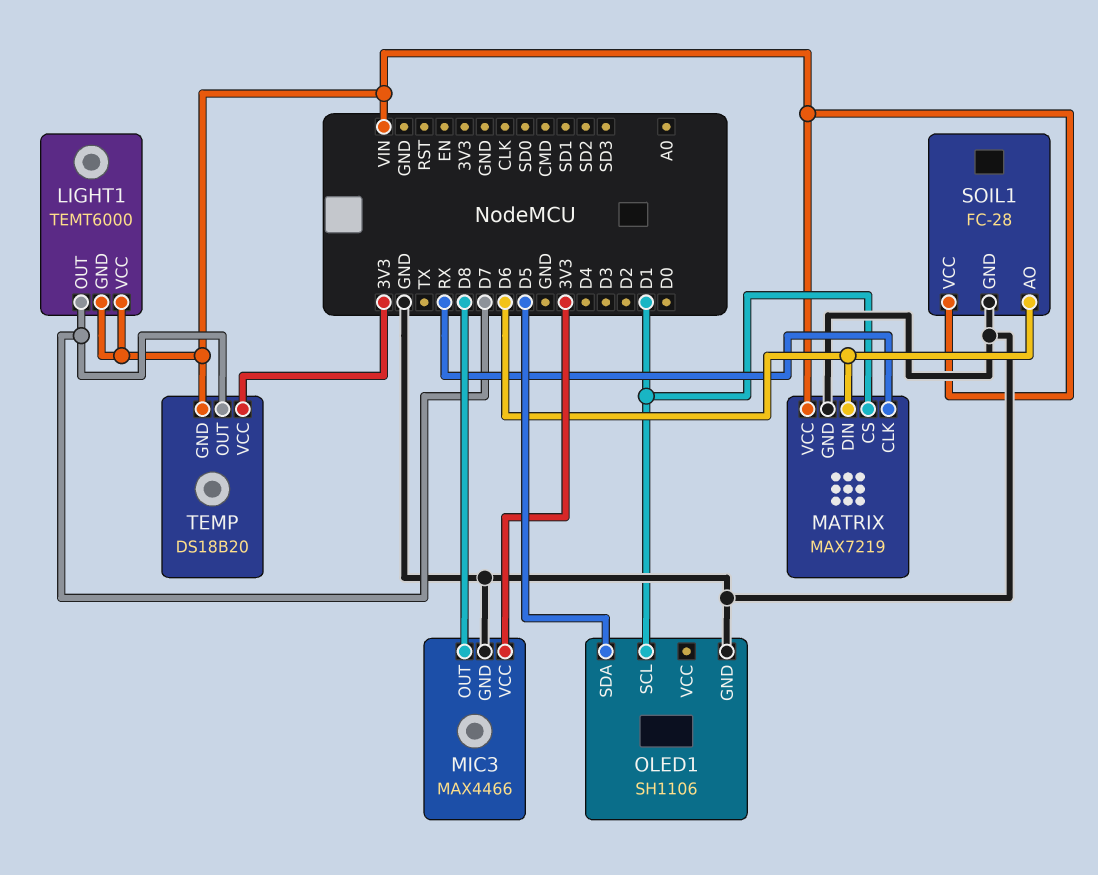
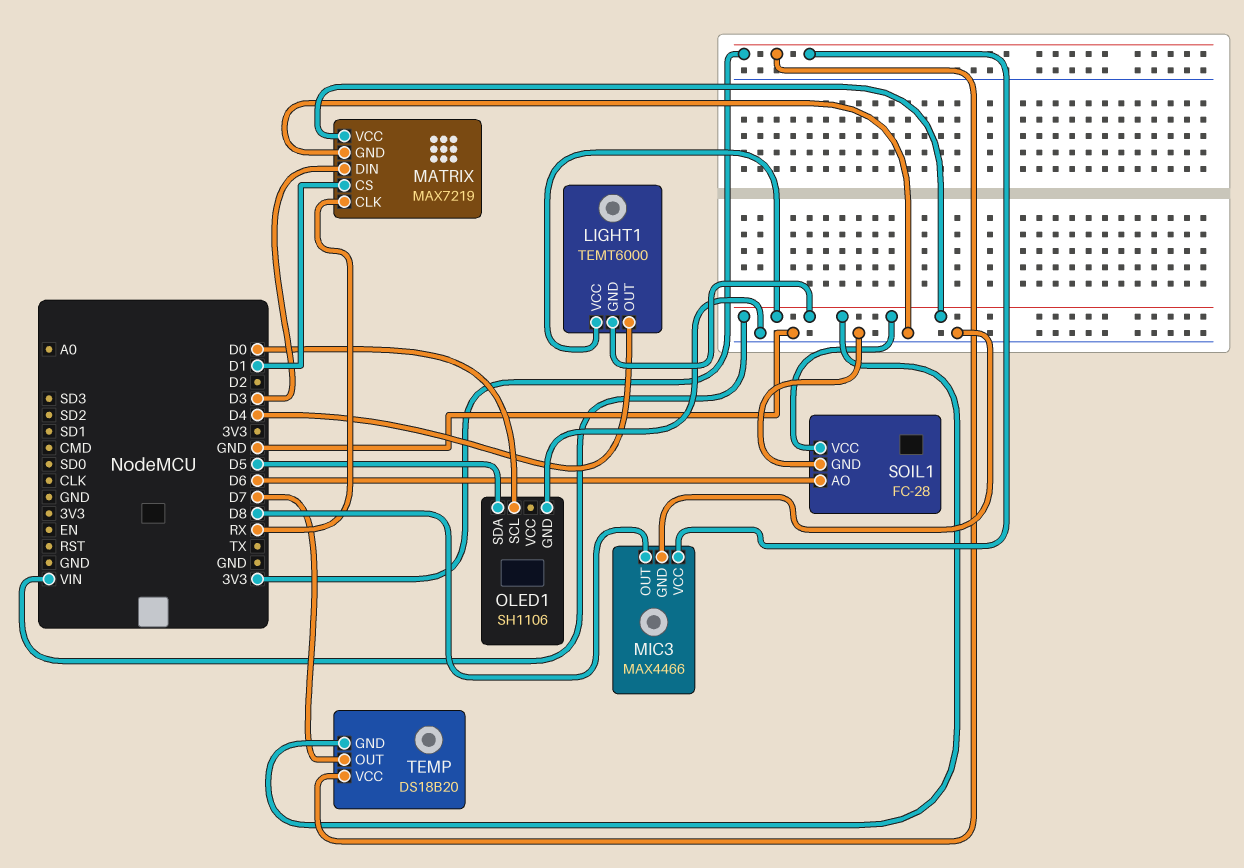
LIGHT1 pin OUT: D7 -> D4
MATRIX pin DIN: D6 -> D3
OLED1 pin SCL: D1 -> D0

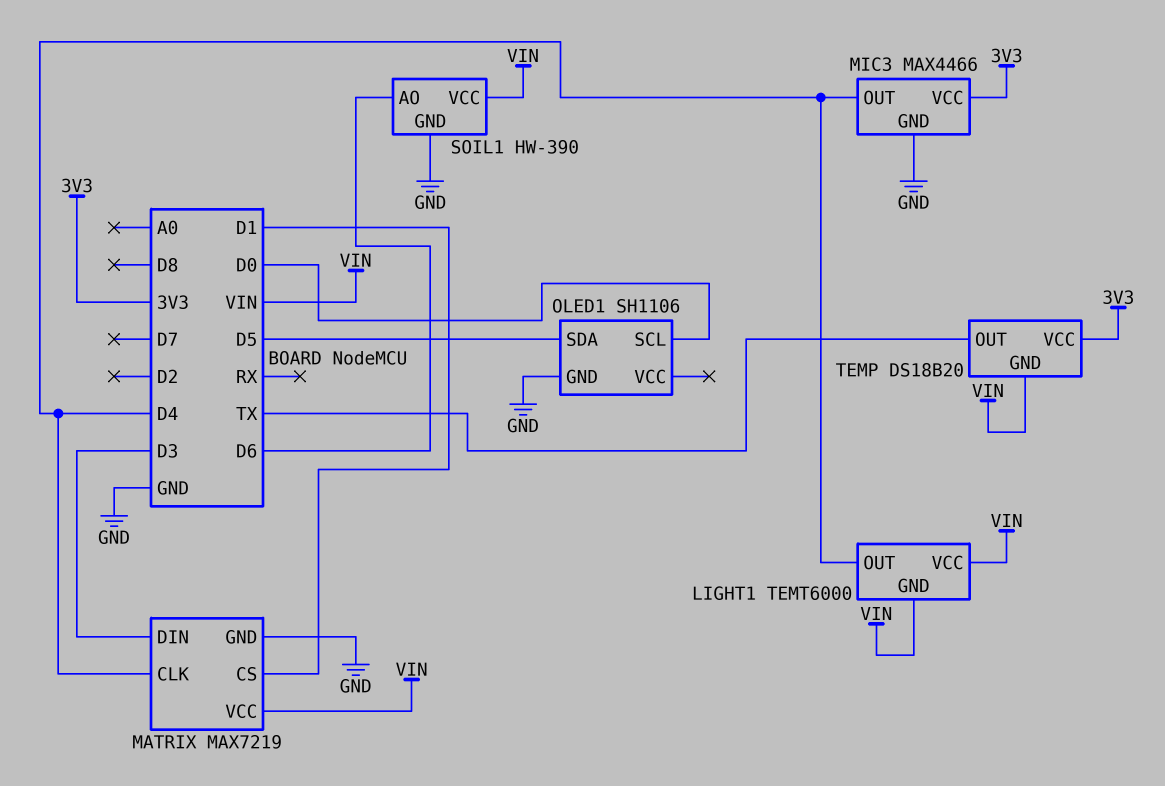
MATRIX pin CLK: RX -> D4
MIC3 pin OUT: D8 -> D4
SOIL1: FC-28 -> HW-390
TEMP pin OUT: D7 -> TX

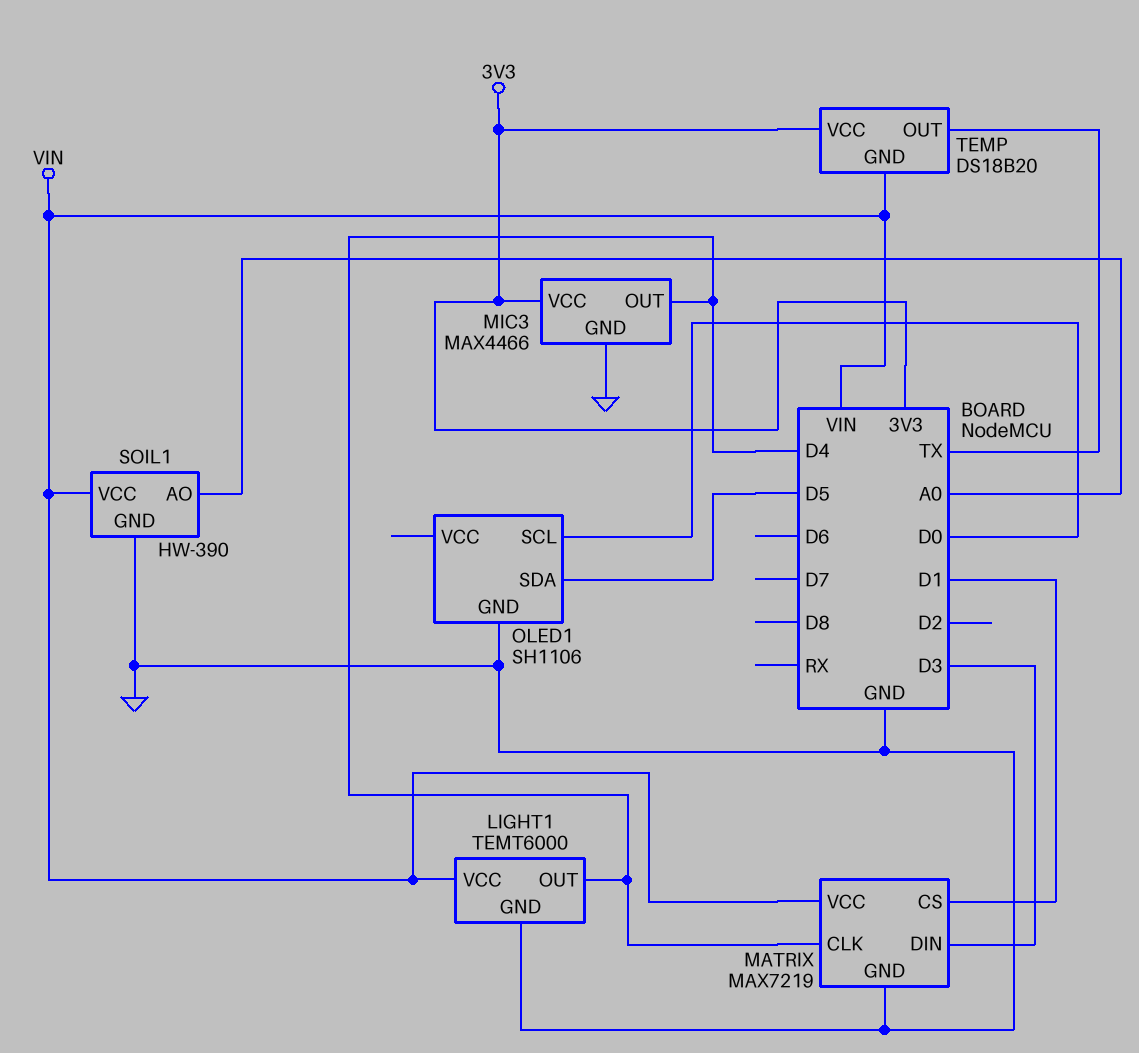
LIGHT1 pin GND: VIN -> GND
SOIL1 pin AO: D6 -> A0

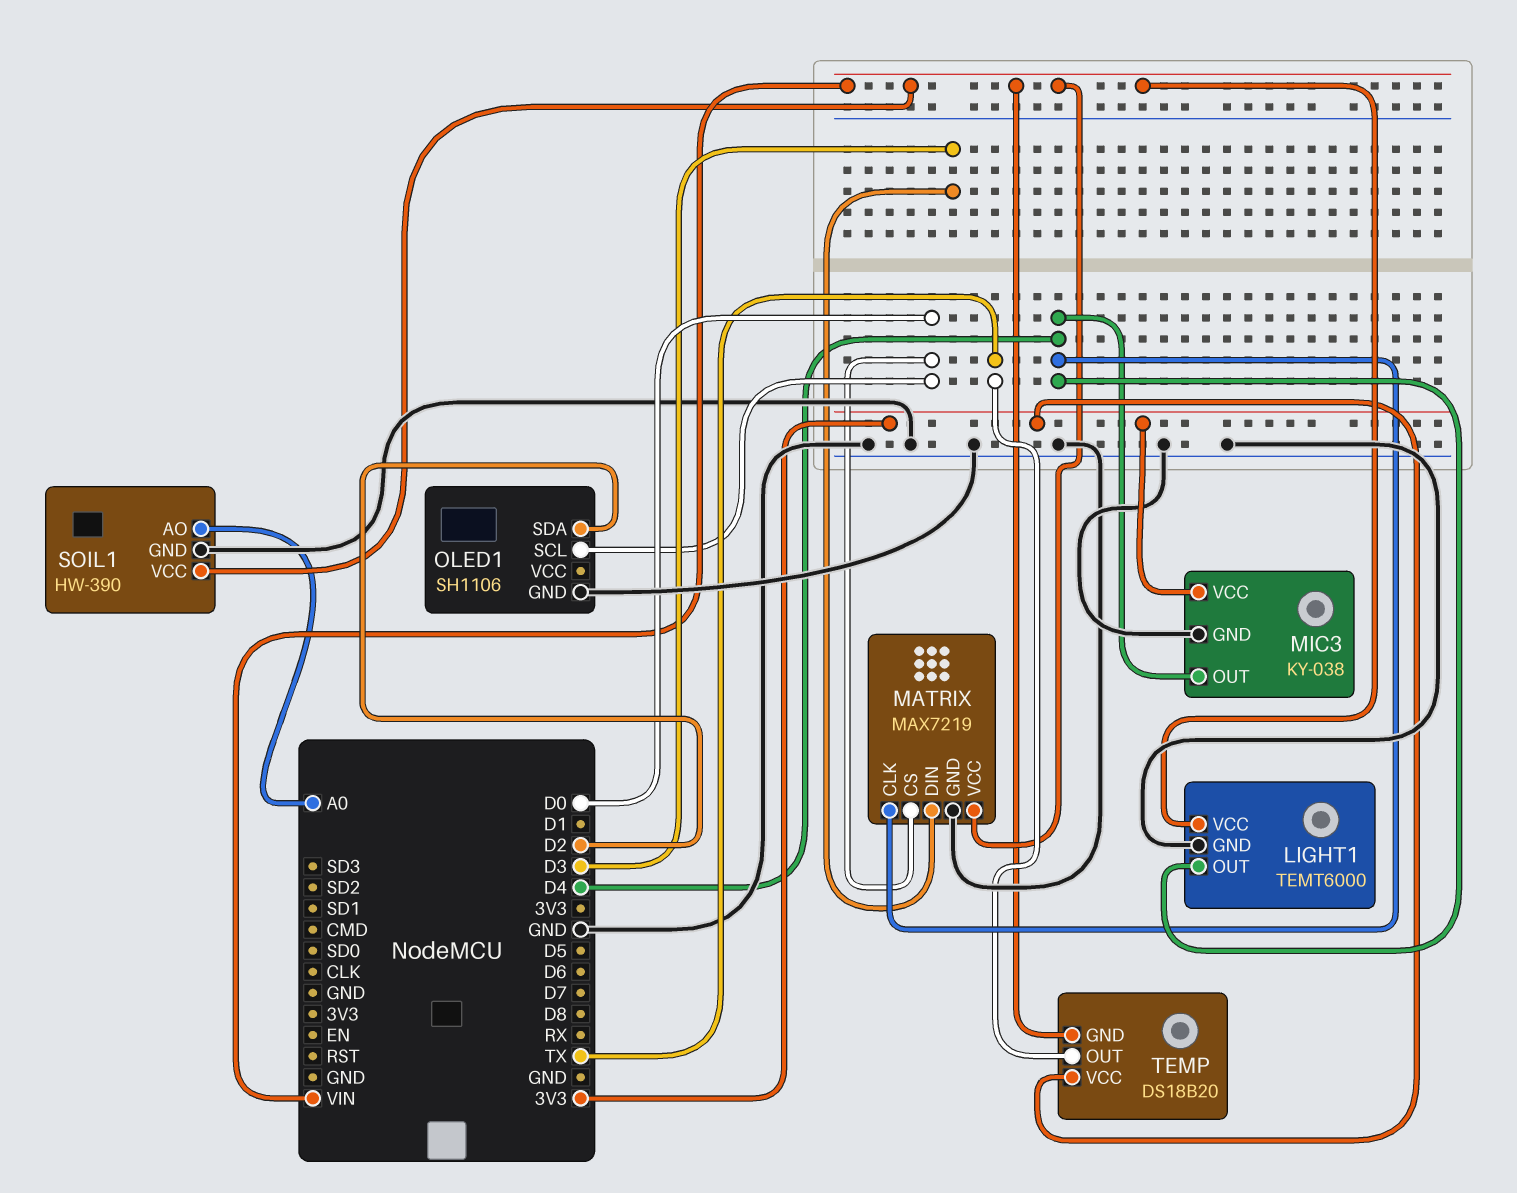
MATRIX pin CS: D1 -> D0
MIC3: MAX4466 -> KY-038
OLED1 pin SDA: D5 -> D2

